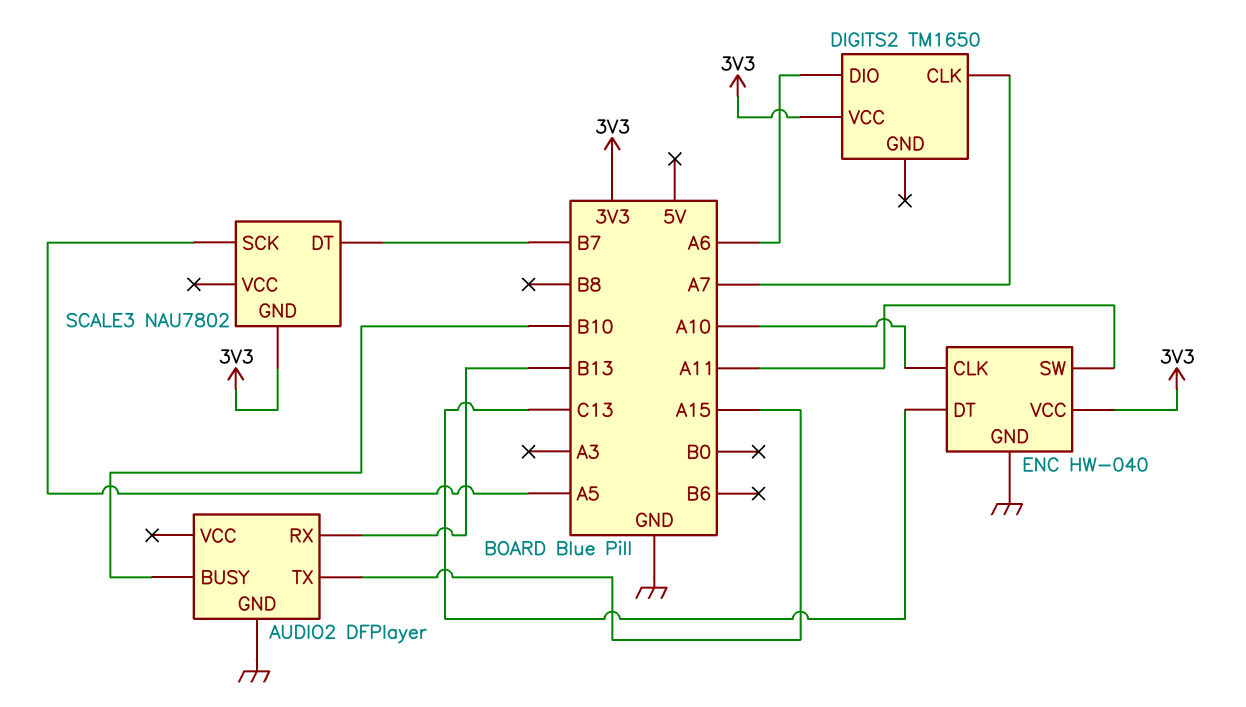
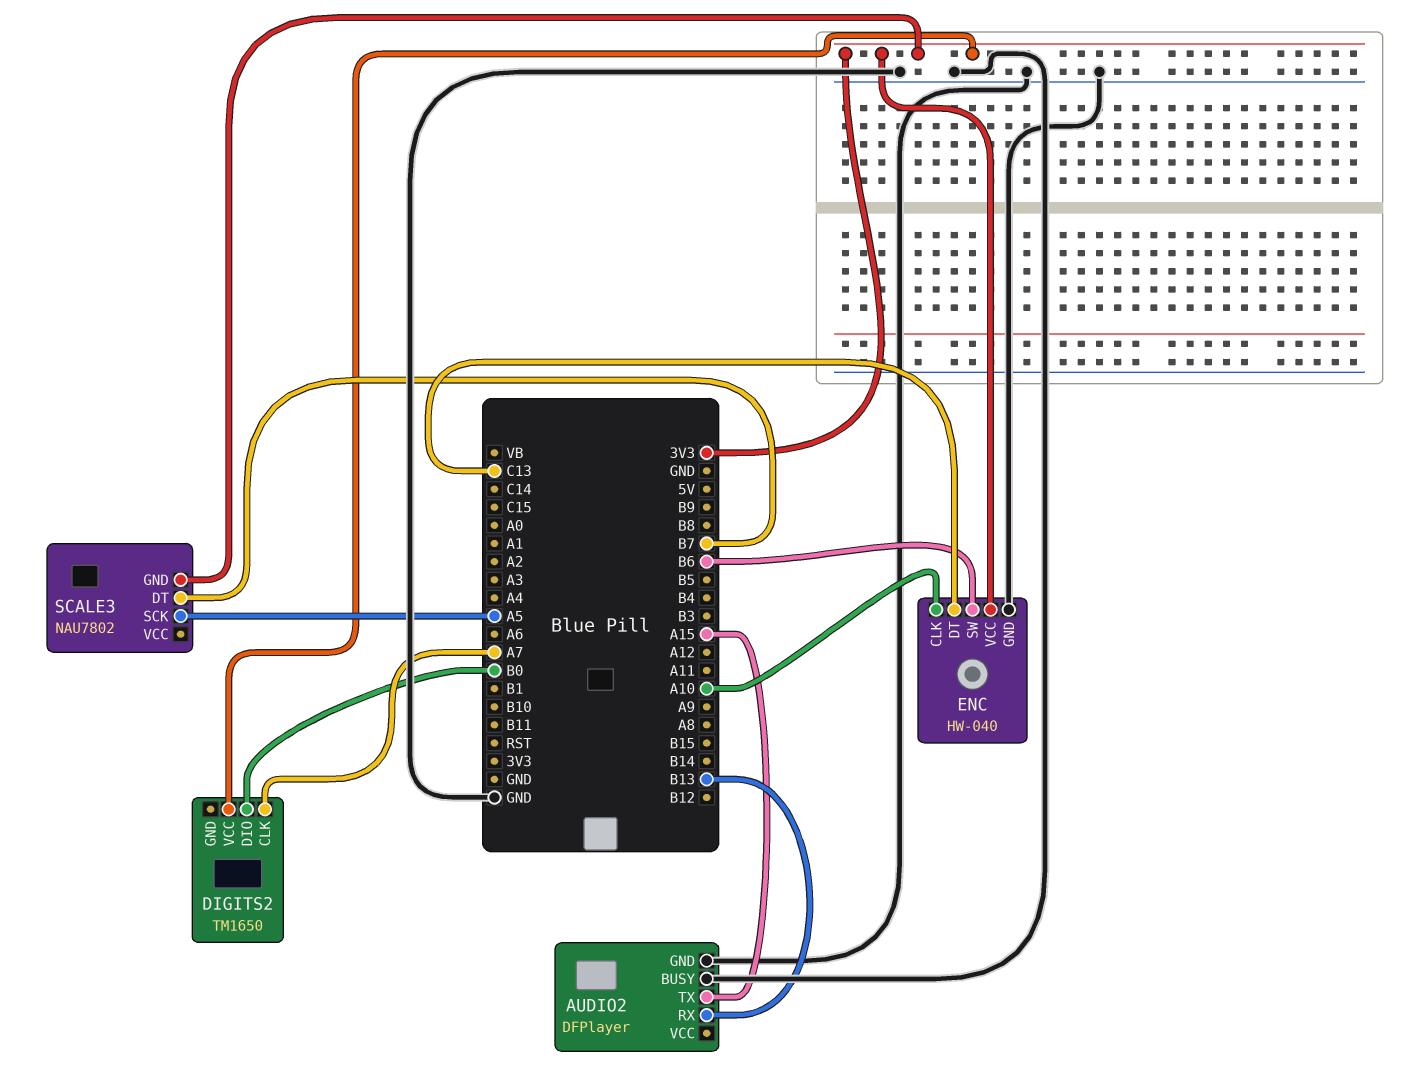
AUDIO2 pin BUSY: B10 -> GND
DIGITS2 pin DIO: A6 -> B0
ENC pin SW: A11 -> B6

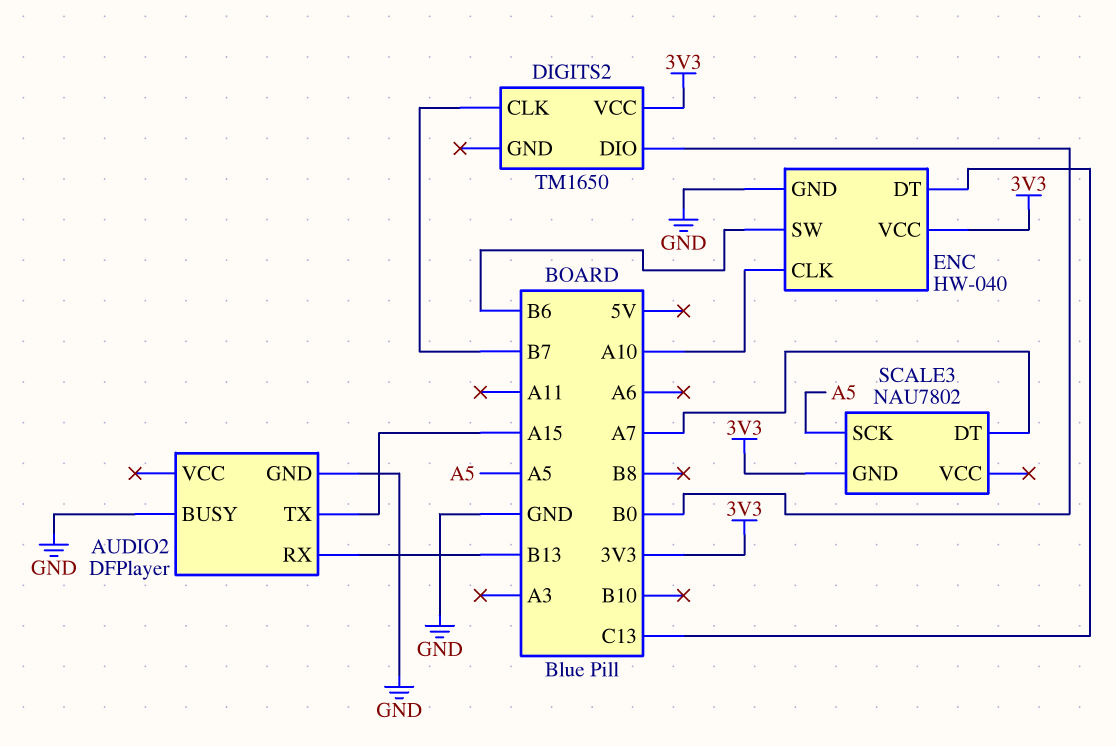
DIGITS2 pin CLK: A7 -> B7
SCALE3 pin DT: B7 -> A7

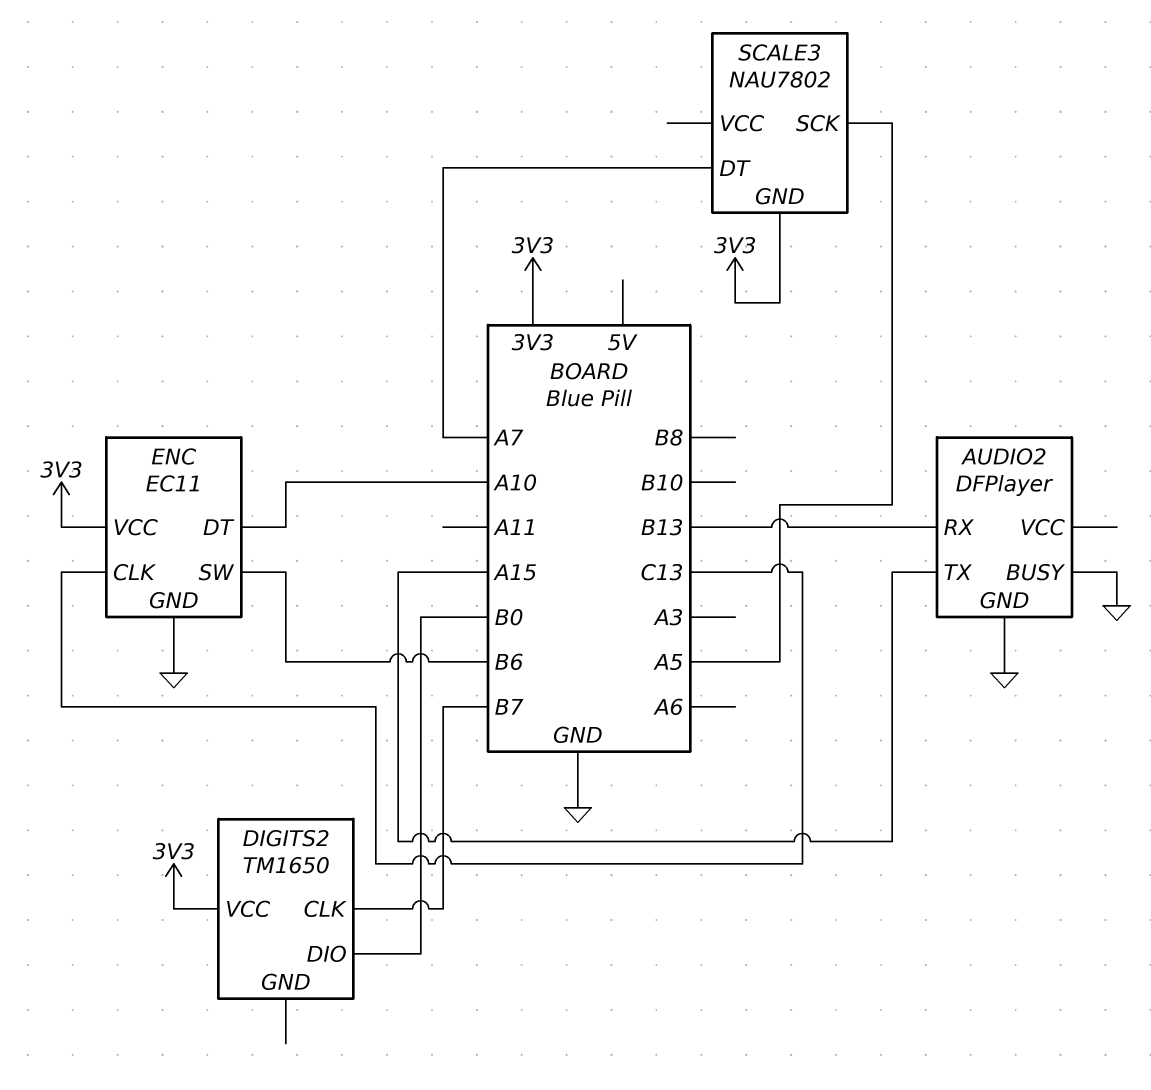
ENC: HW-040 -> EC11
ENC pin CLK: A10 -> C13
ENC pin DT: C13 -> A10

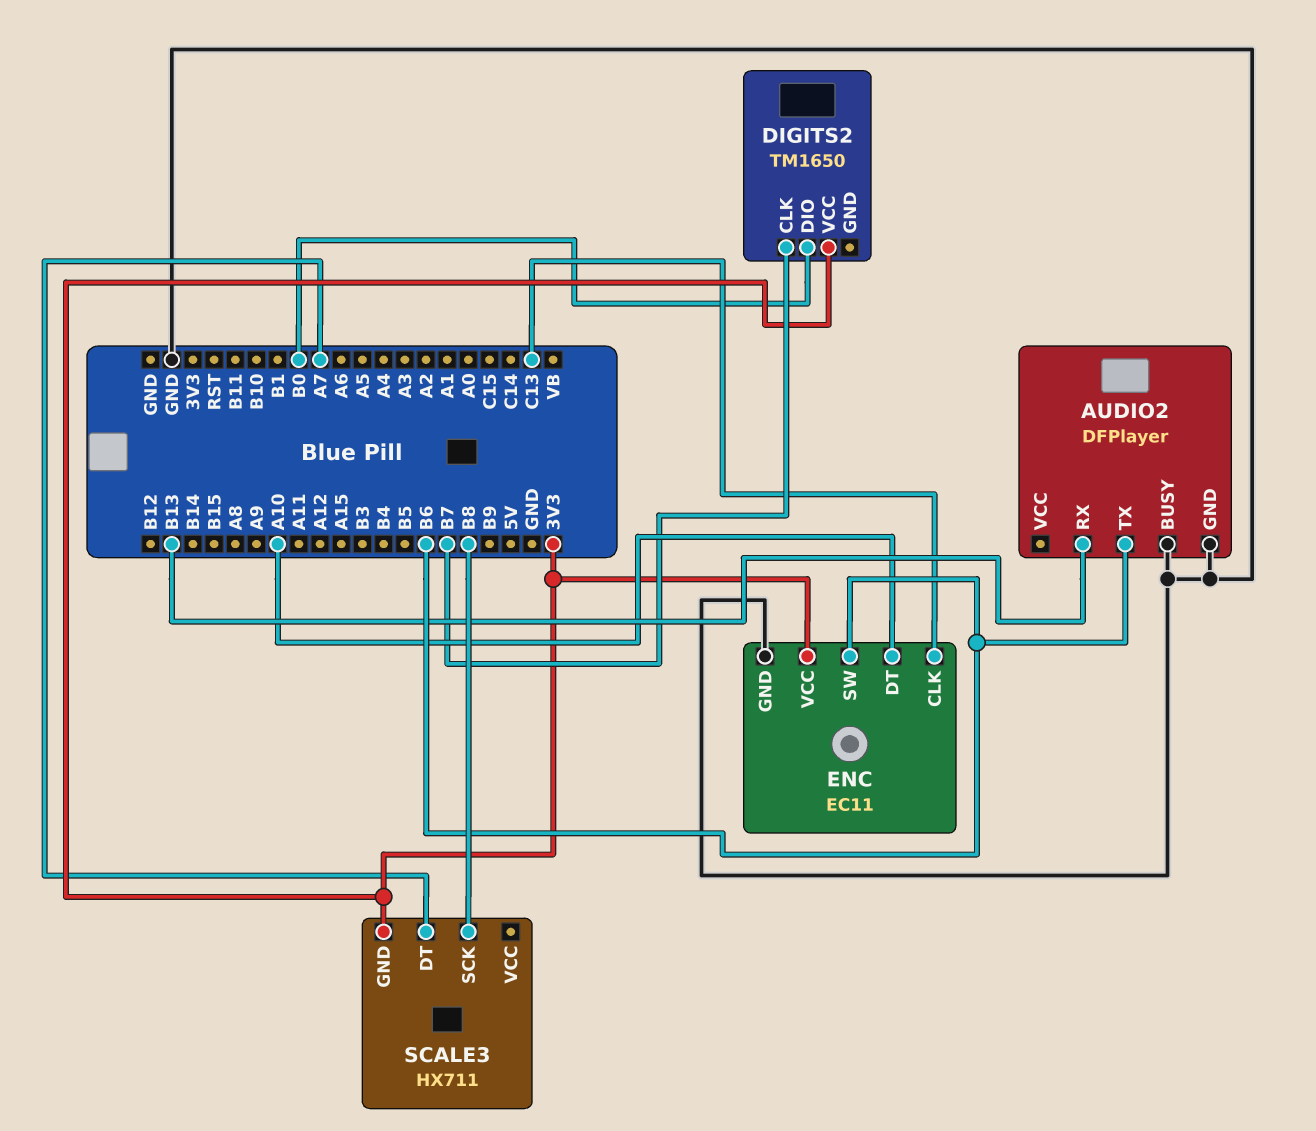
AUDIO2 pin TX: A15 -> B6
SCALE3: NAU7802 -> HX711
SCALE3 pin SCK: A5 -> B8

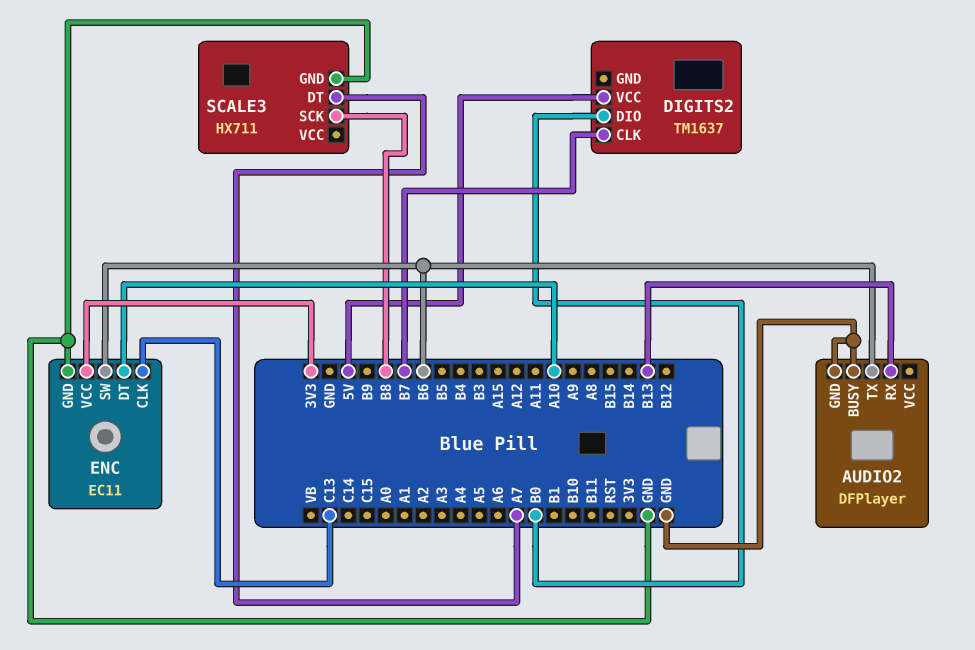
DIGITS2: TM1650 -> TM1637
DIGITS2 pin VCC: 3V3 -> 5V
SCALE3 pin GND: 3V3 -> GND

